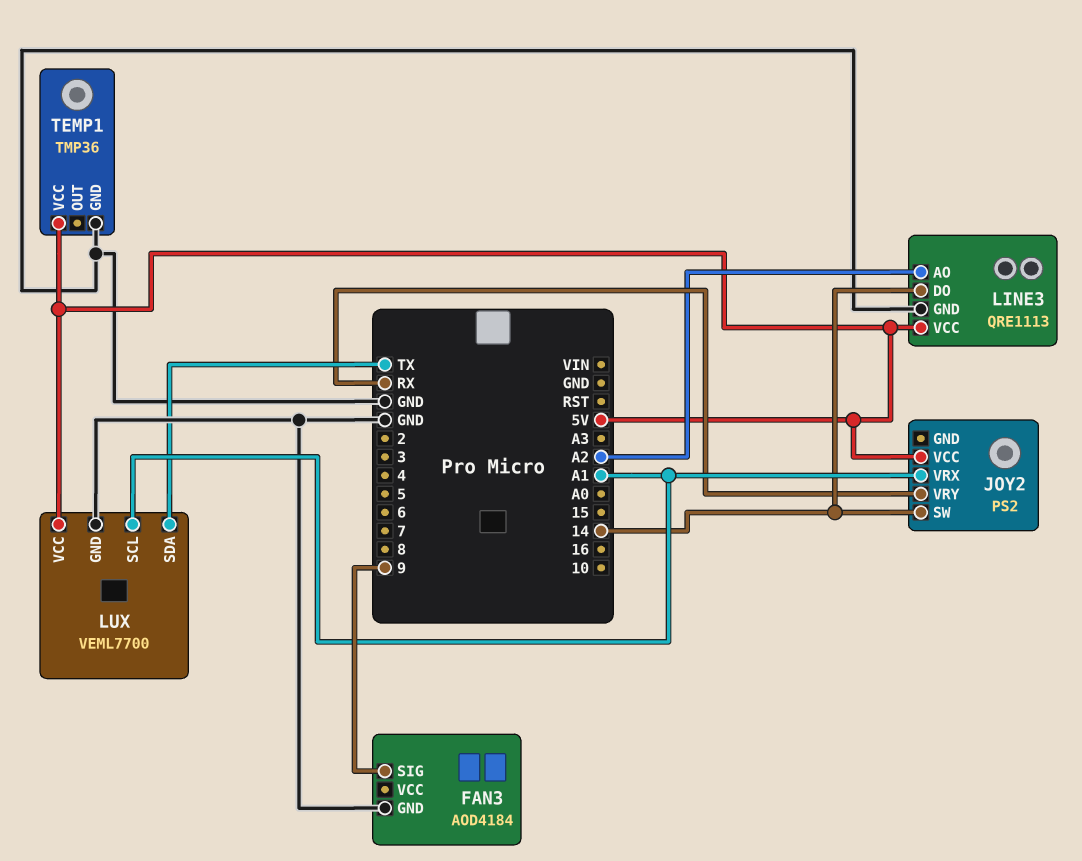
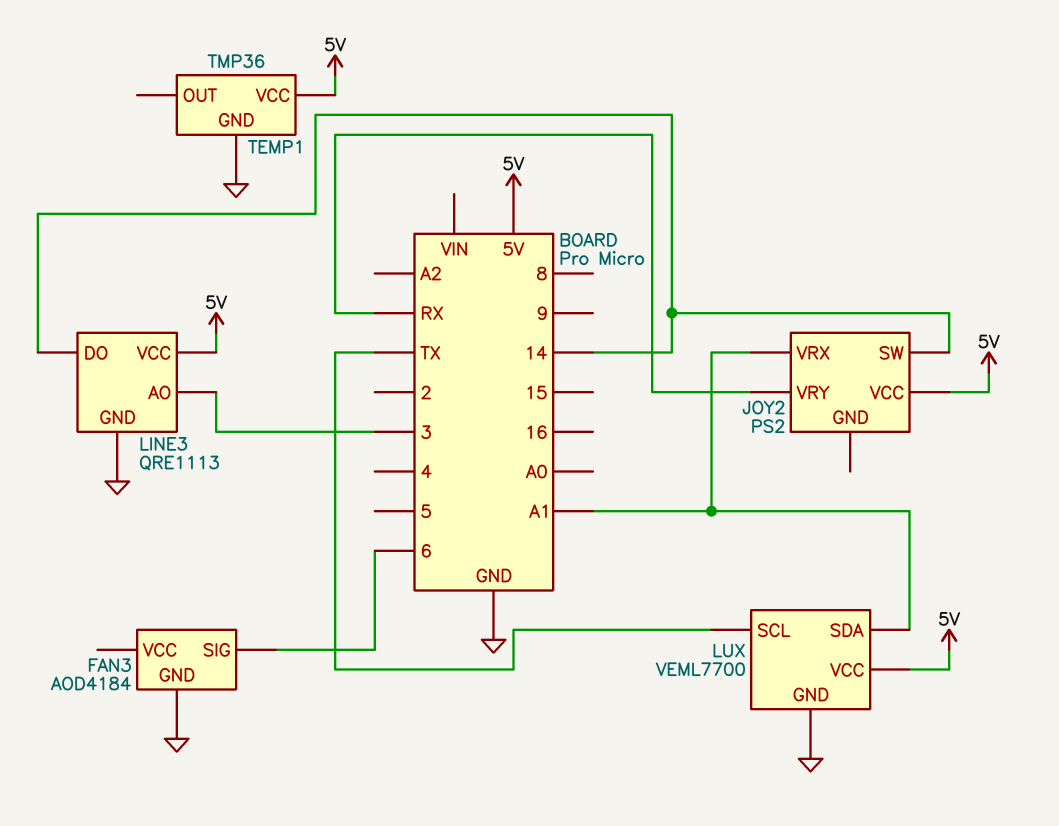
FAN3 pin SIG: 9 -> 6
LINE3 pin AO: A2 -> 3
LUX pin SCL: A1 -> TX
LUX pin SDA: TX -> A1

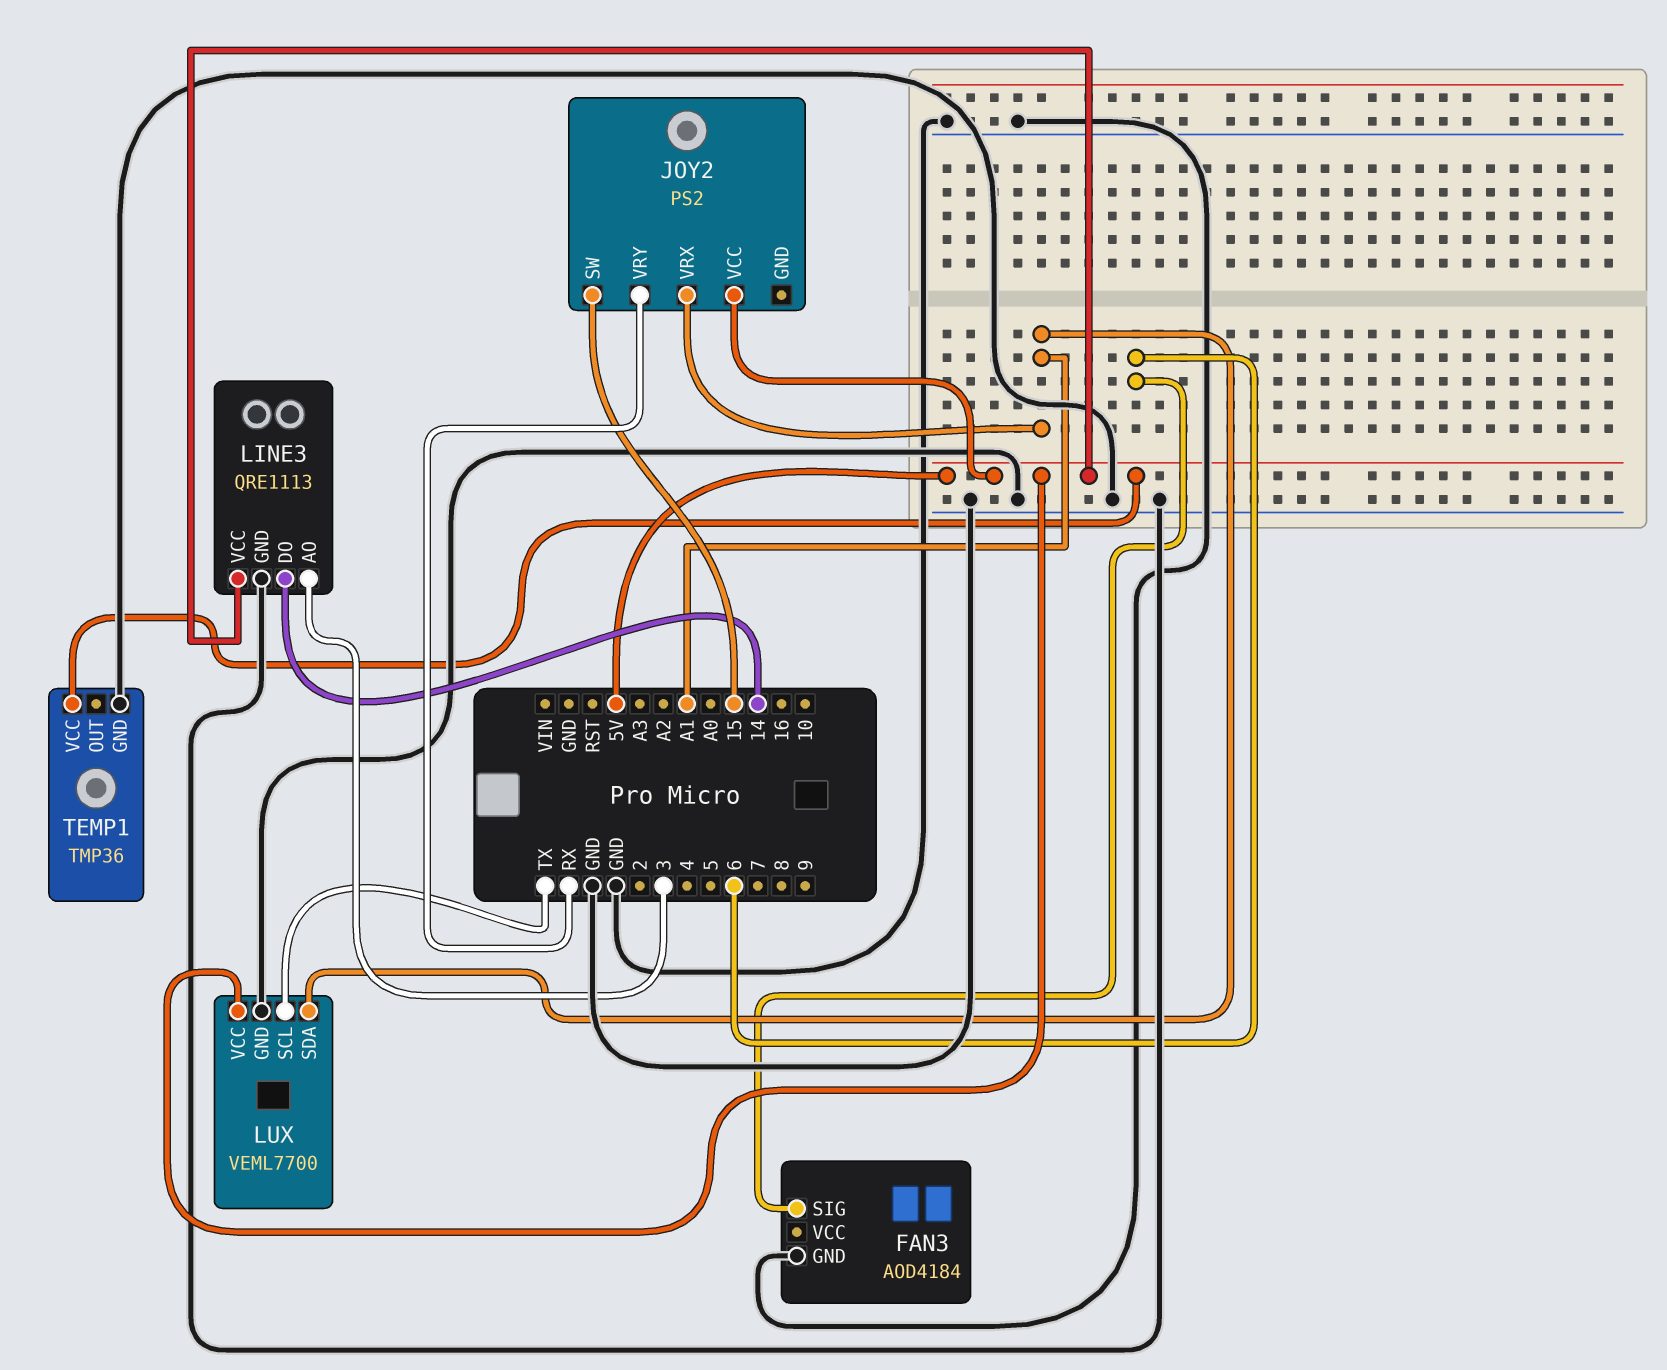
JOY2 pin SW: 14 -> 15

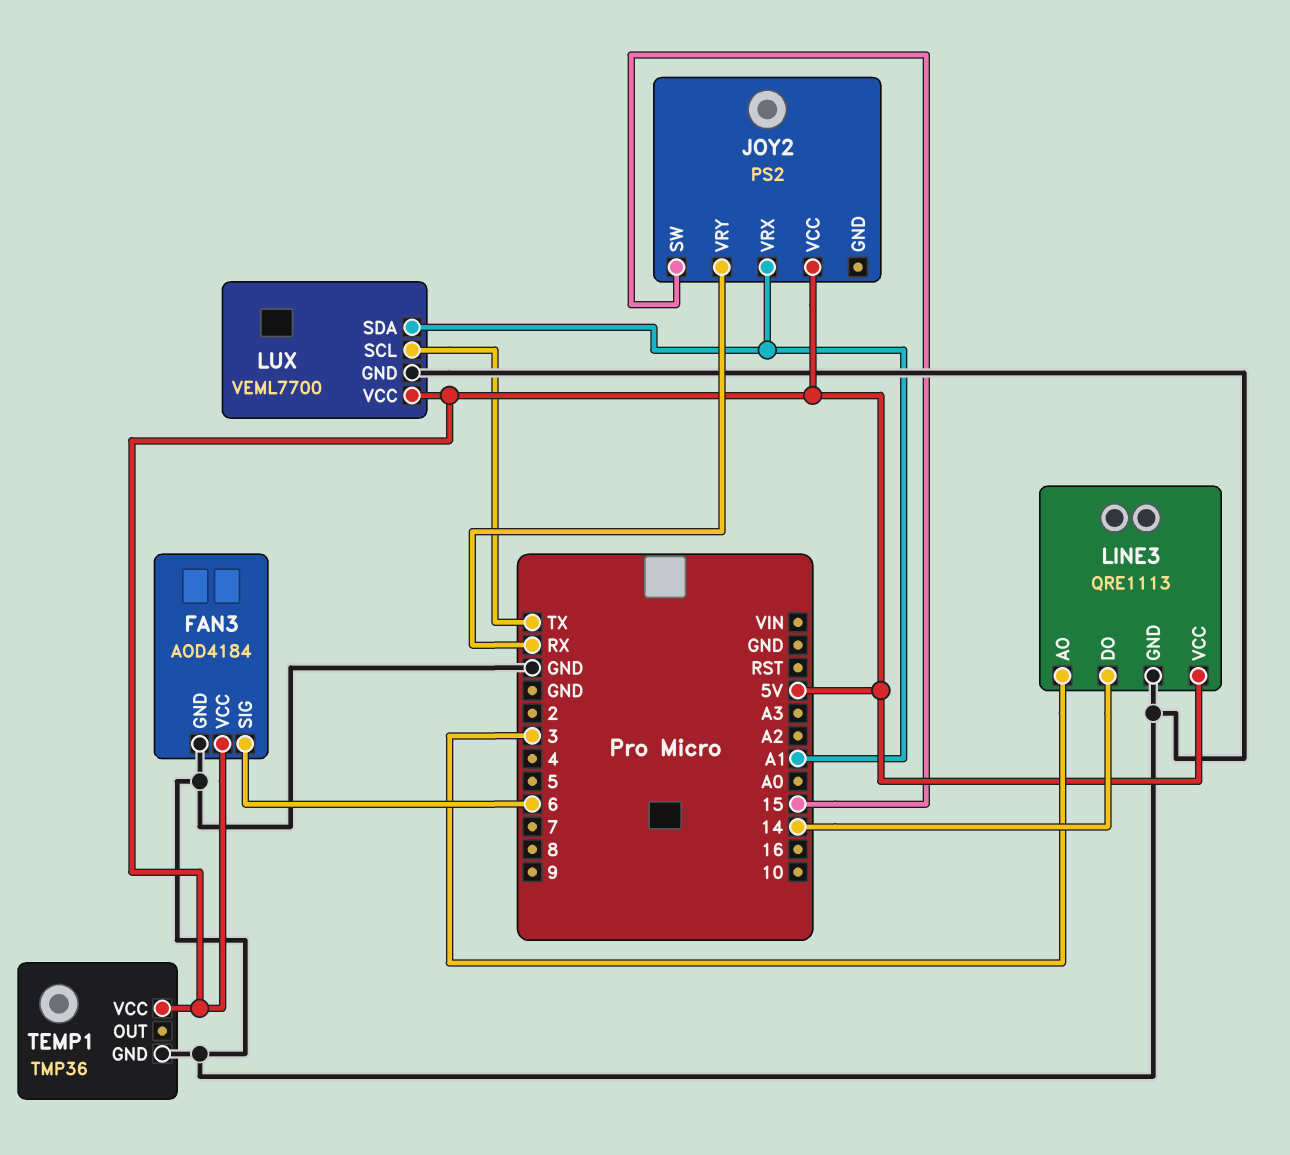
FAN3 pin VCC: none -> 5V

